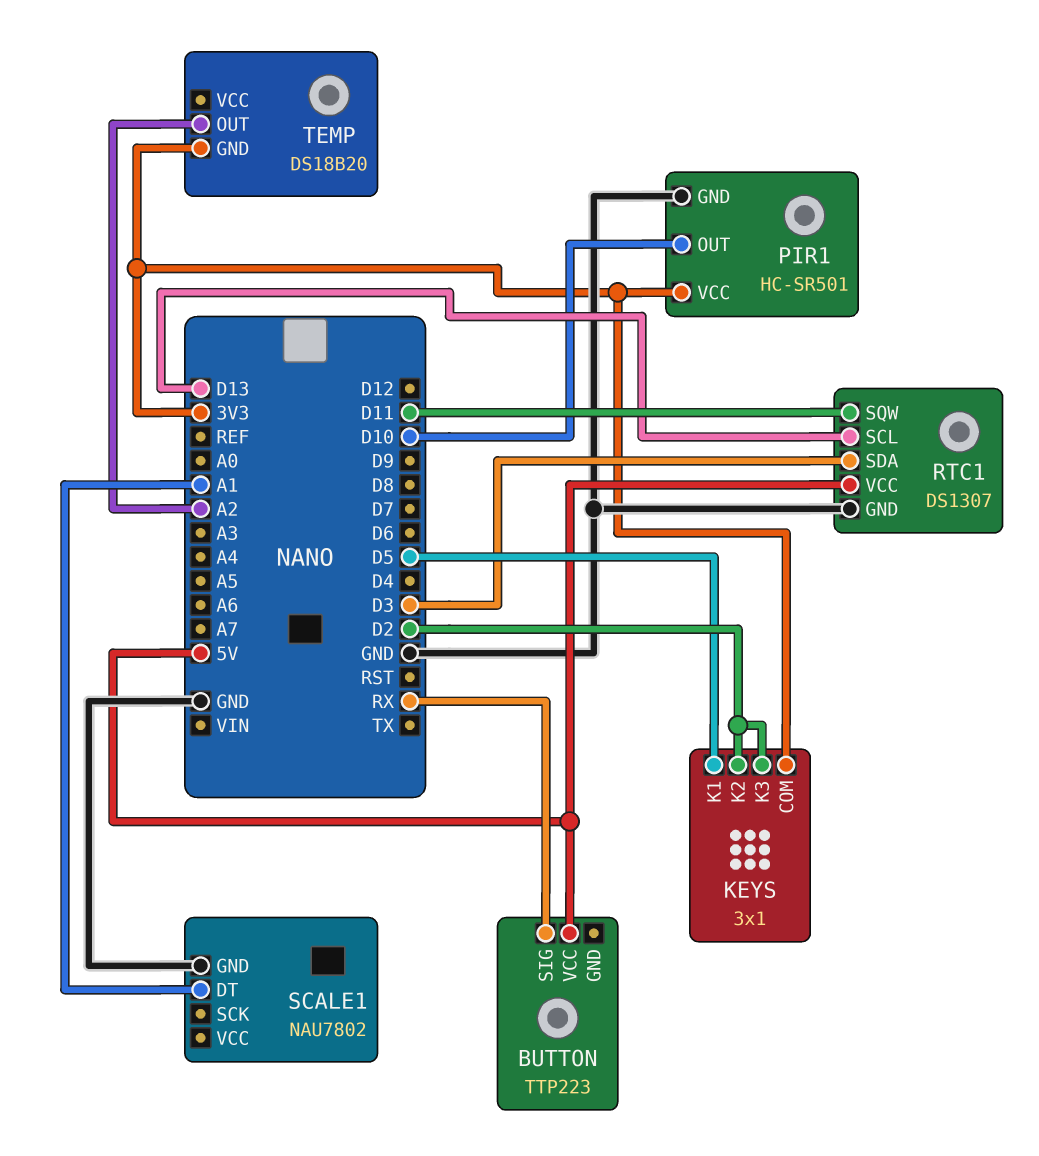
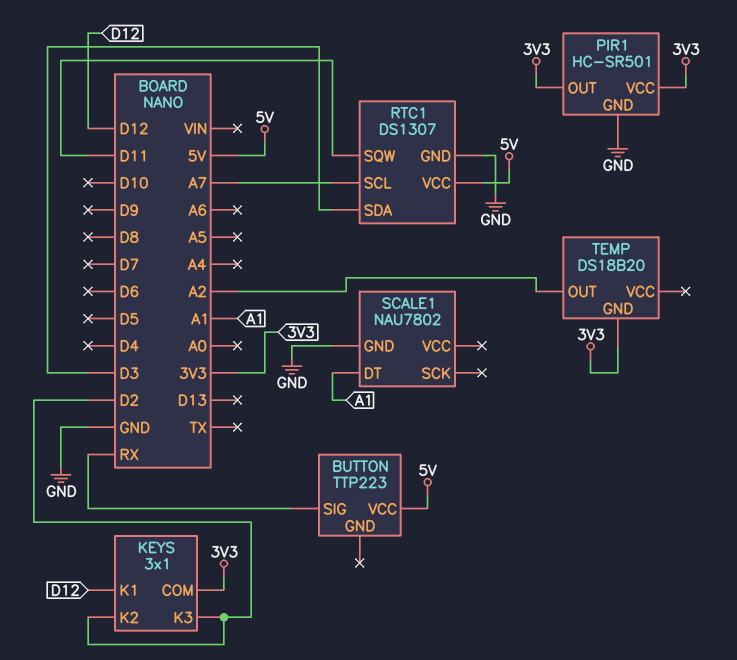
KEYS pin K1: D5 -> D12
PIR1 pin OUT: D10 -> 3V3
RTC1 pin SCL: D13 -> A7

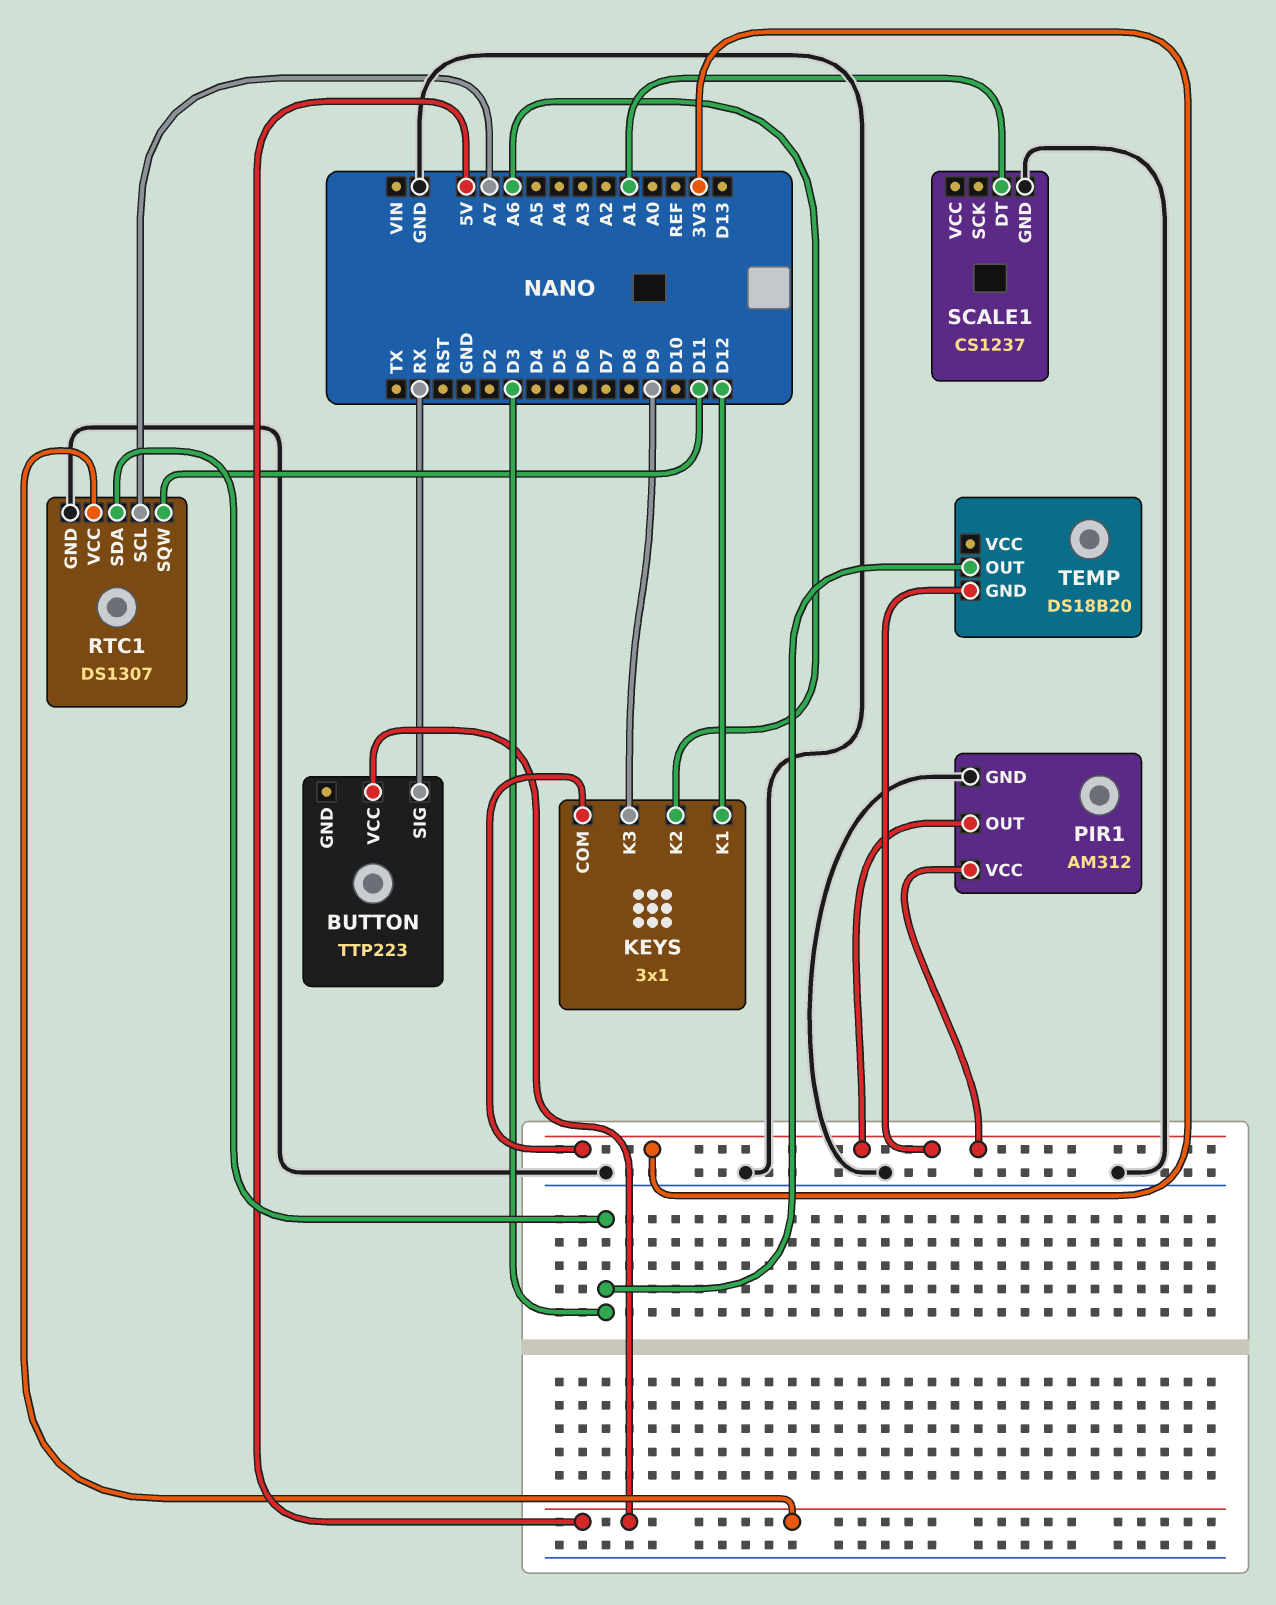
KEYS pin K2: D2 -> A6
KEYS pin K3: D2 -> D9
PIR1: HC-SR501 -> AM312
SCALE1: NAU7802 -> CS1237
TEMP pin OUT: A2 -> D3

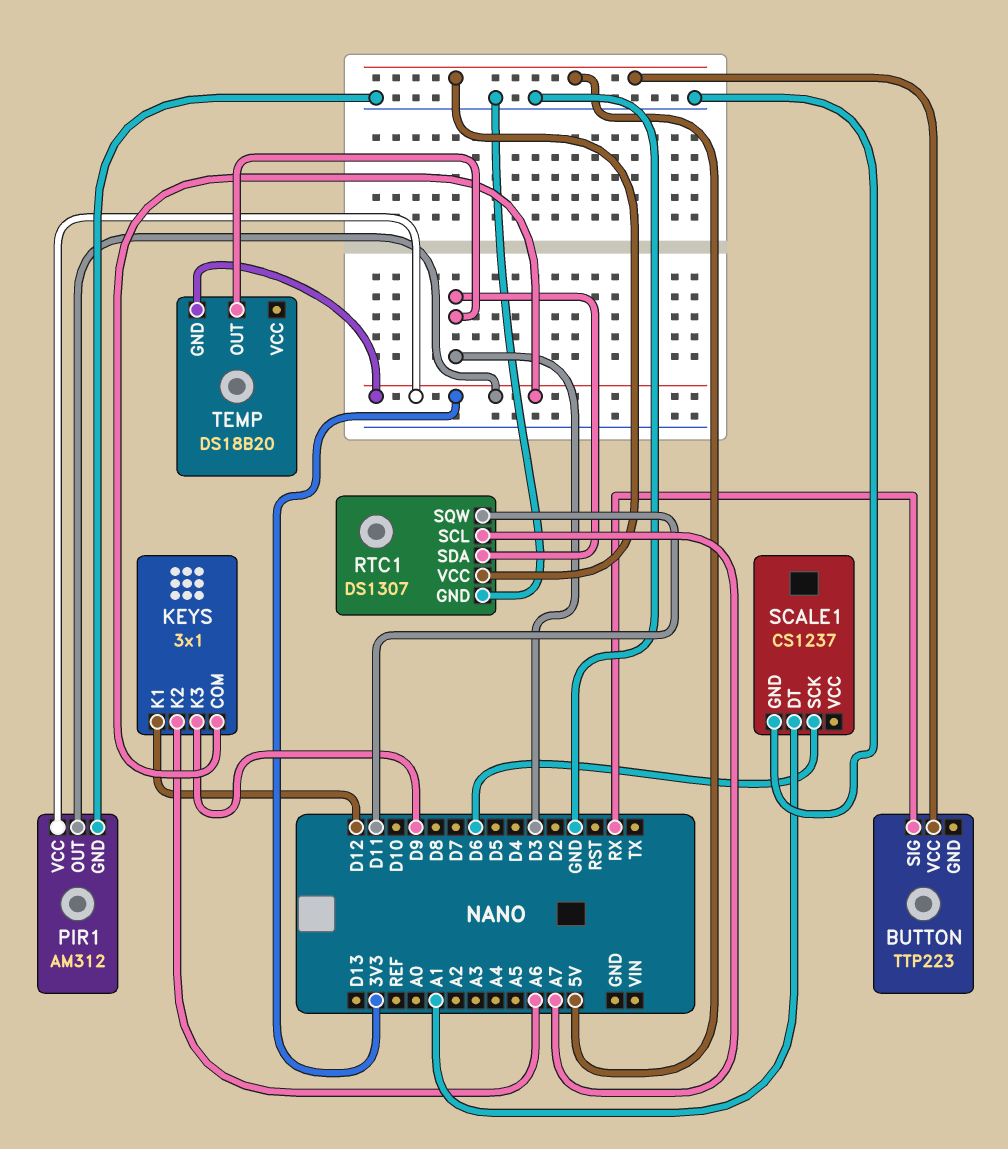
SCALE1 pin SCK: none -> D6

